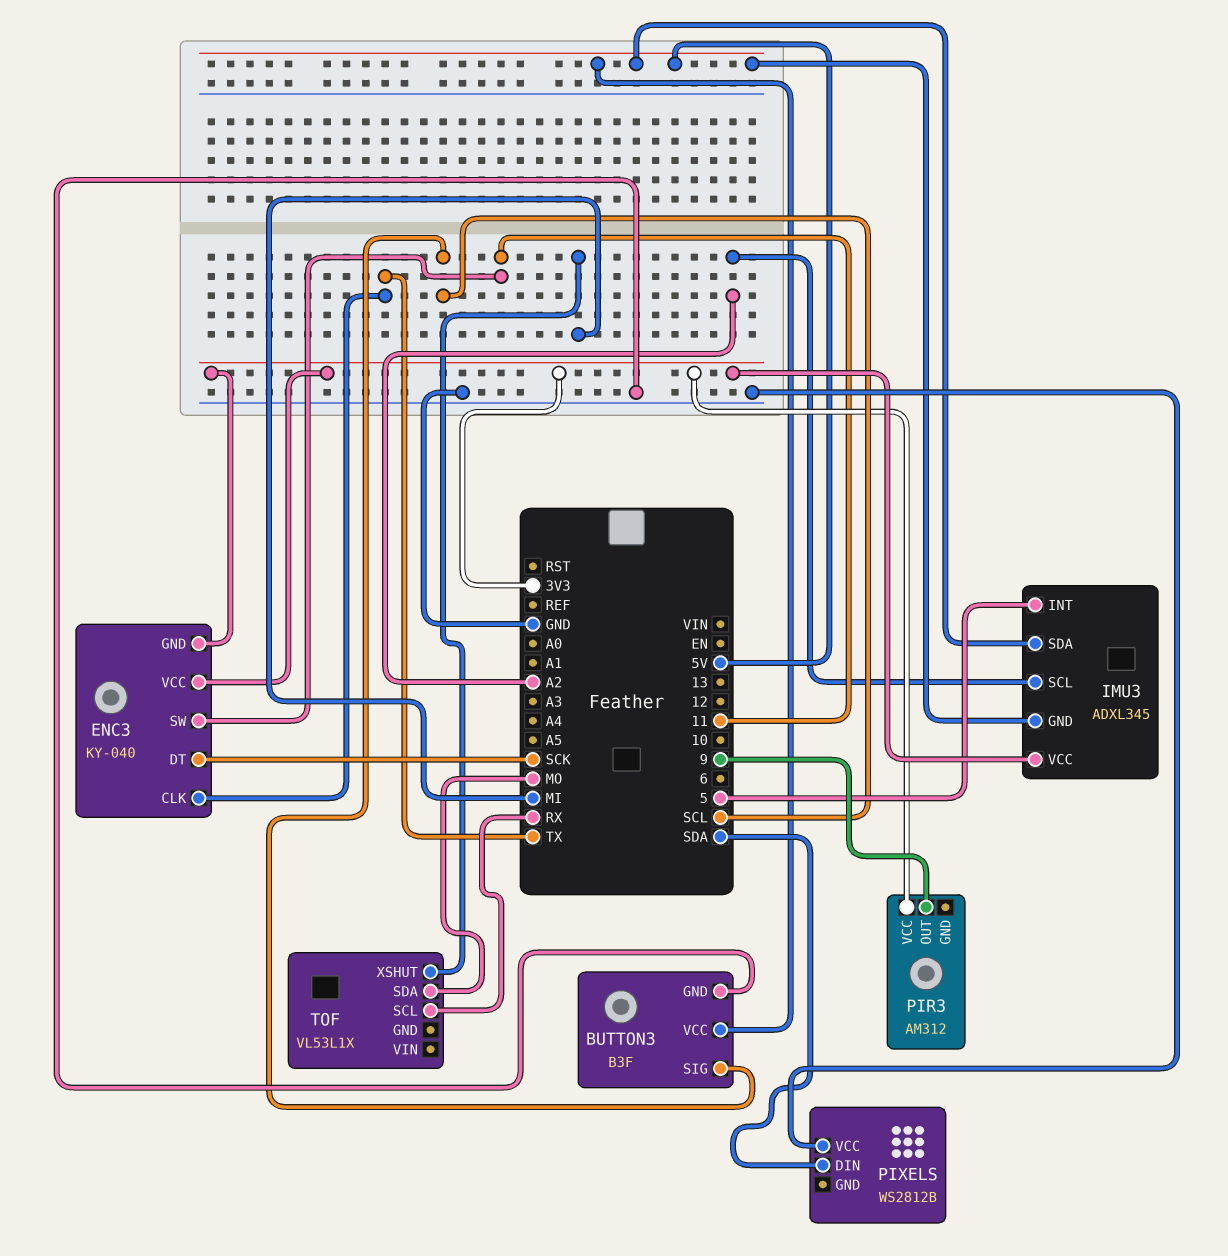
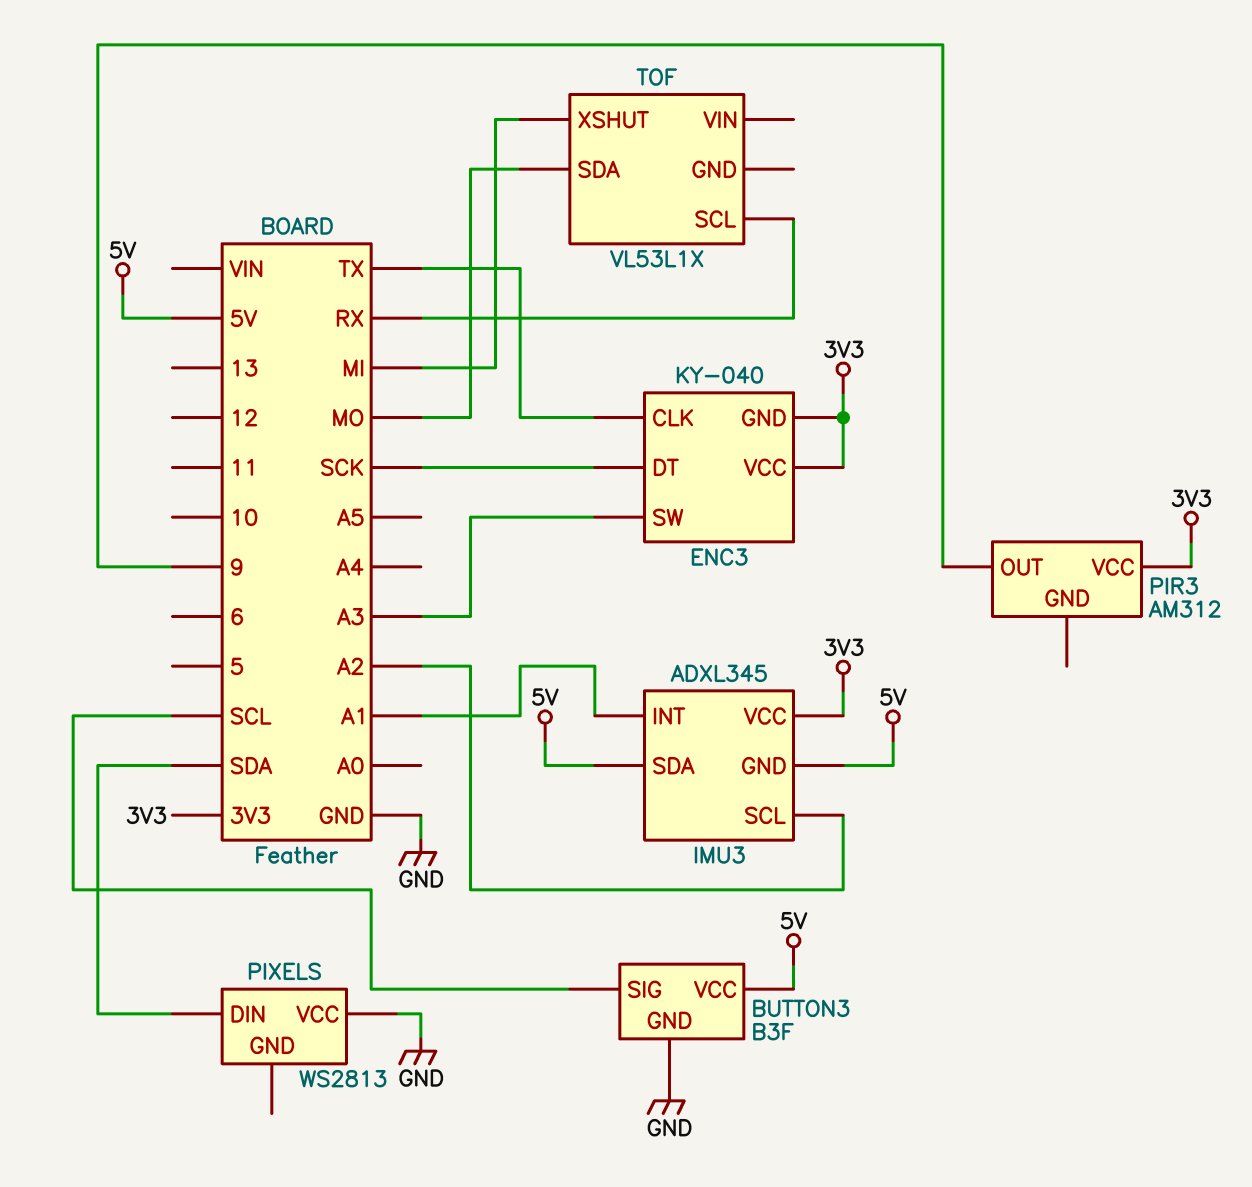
ENC3 pin SW: 11 -> A3
IMU3 pin INT: 5 -> A1
PIXELS: WS2812B -> WS2813

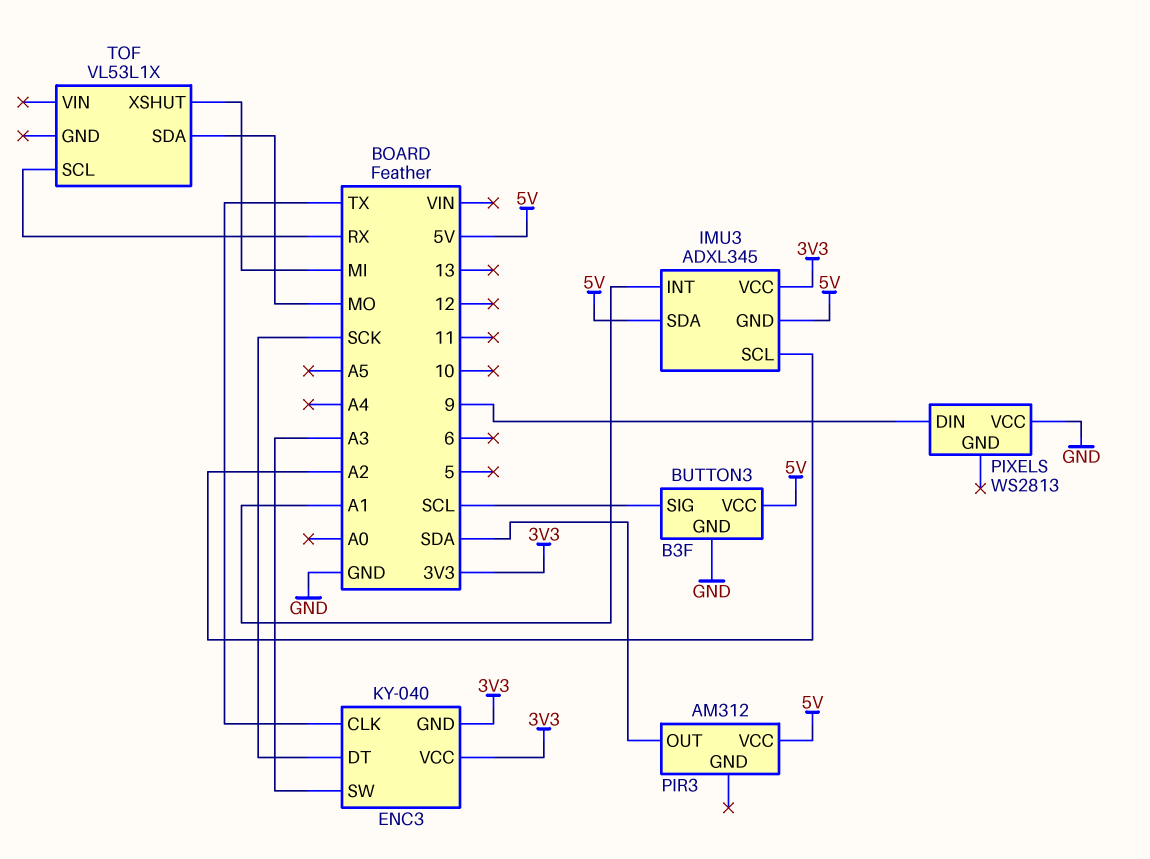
PIR3 pin OUT: 9 -> SDA
PIR3 pin VCC: 3V3 -> 5V
PIXELS pin DIN: SDA -> 9

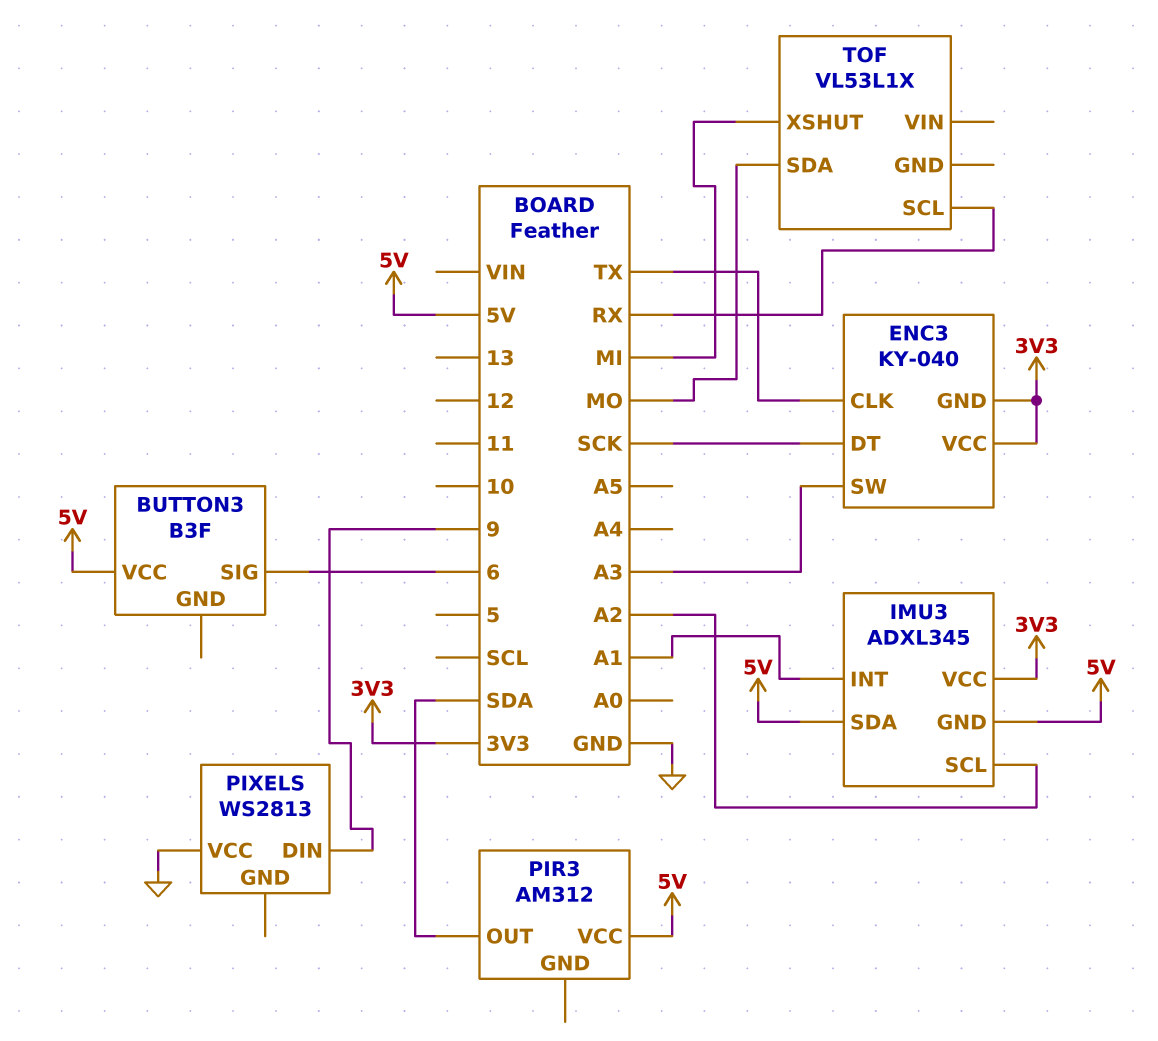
BUTTON3 pin GND: GND -> none
BUTTON3 pin SIG: SCL -> 6

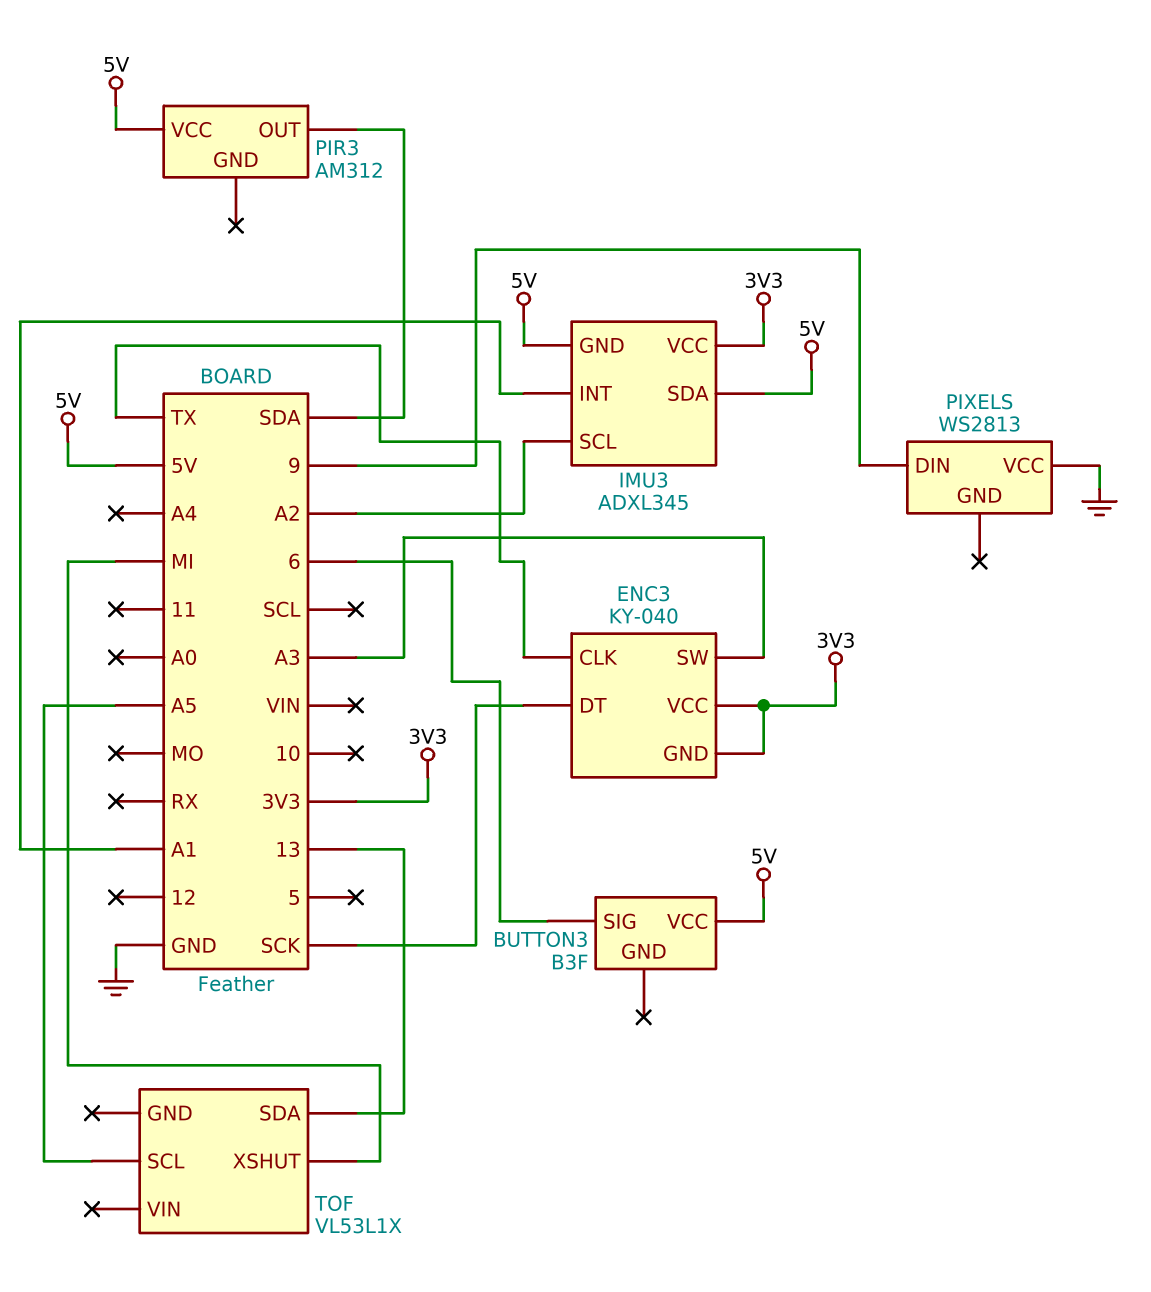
TOF pin SCL: RX -> A5
TOF pin SDA: MO -> 13

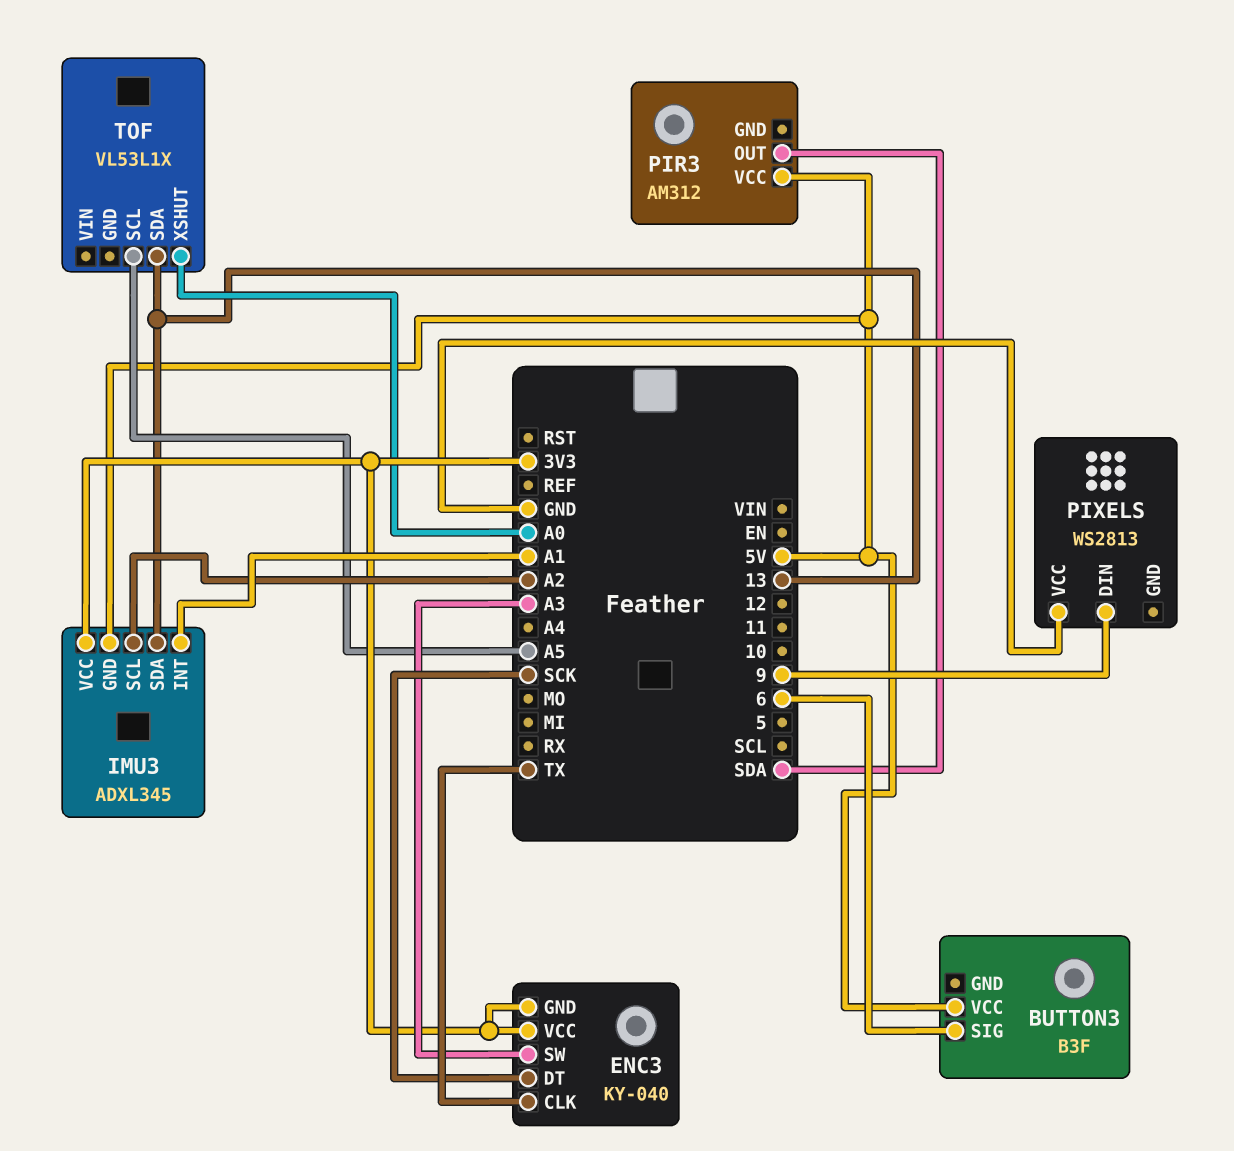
IMU3 pin SDA: 5V -> 13
TOF pin XSHUT: MI -> A0

